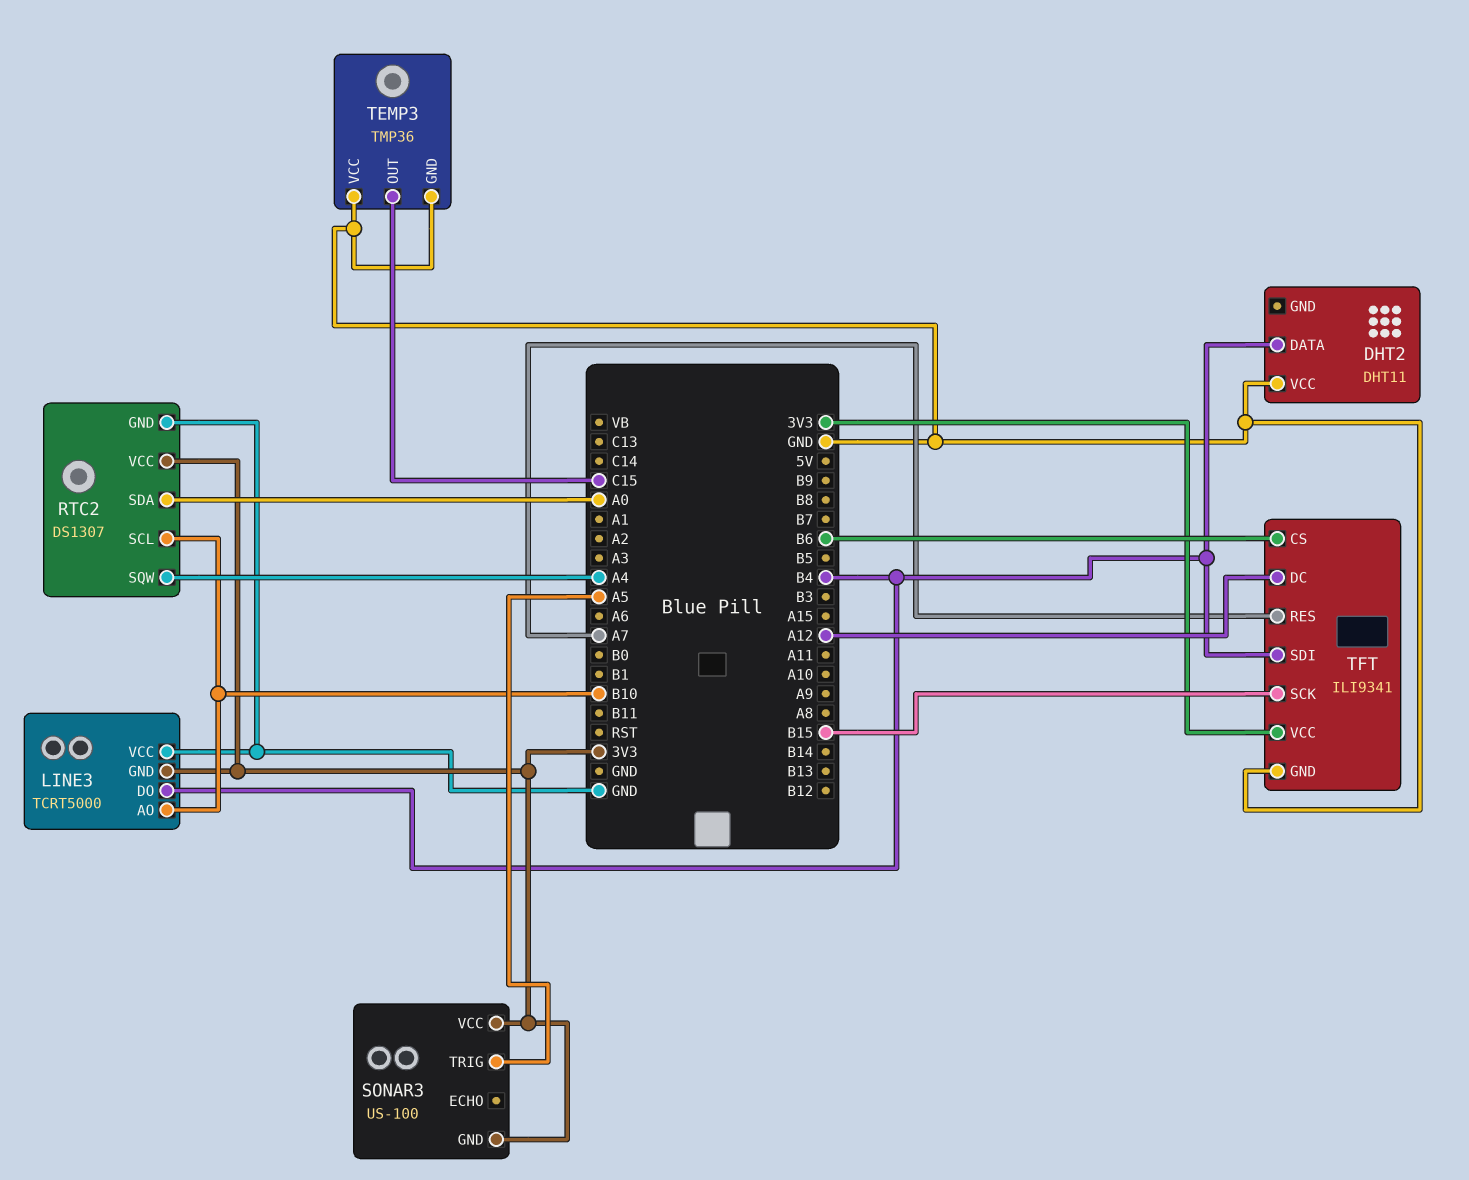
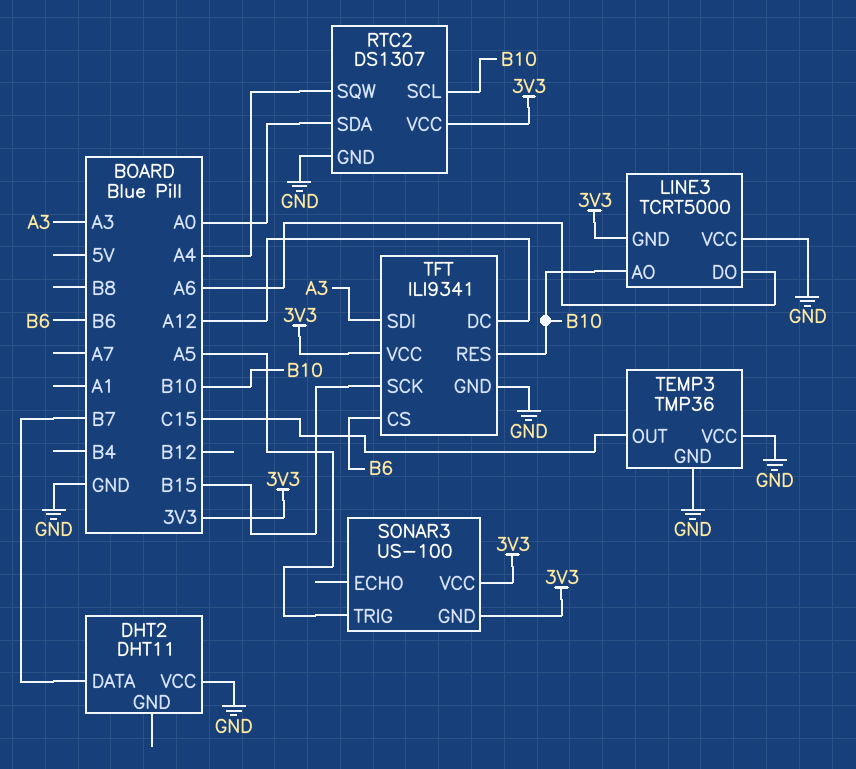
DHT2 pin DATA: B4 -> B7
LINE3 pin DO: B4 -> A6
TFT pin RES: A7 -> B10
TFT pin SDI: B4 -> A3

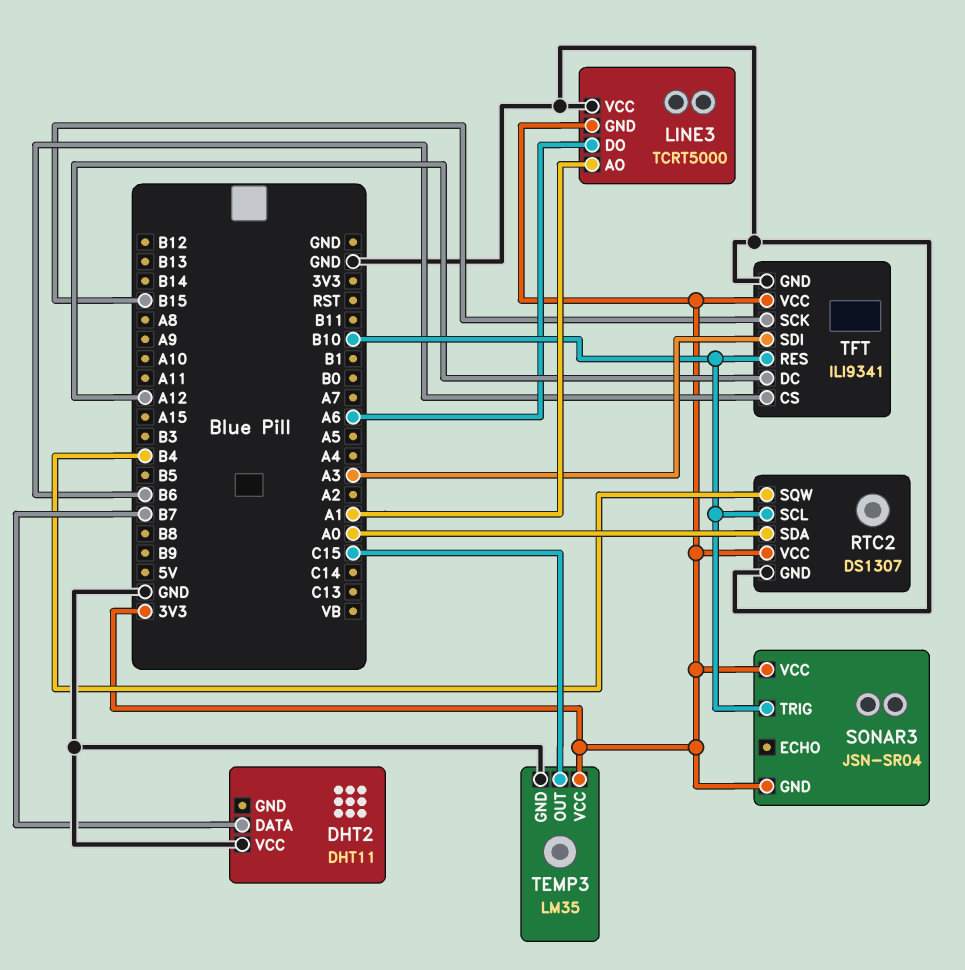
LINE3 pin AO: B10 -> A1
RTC2 pin SQW: A4 -> B4
SONAR3: US-100 -> JSN-SR04
SONAR3 pin TRIG: A5 -> B10
TEMP3: TMP36 -> LM35
TEMP3 pin VCC: GND -> 3V3

